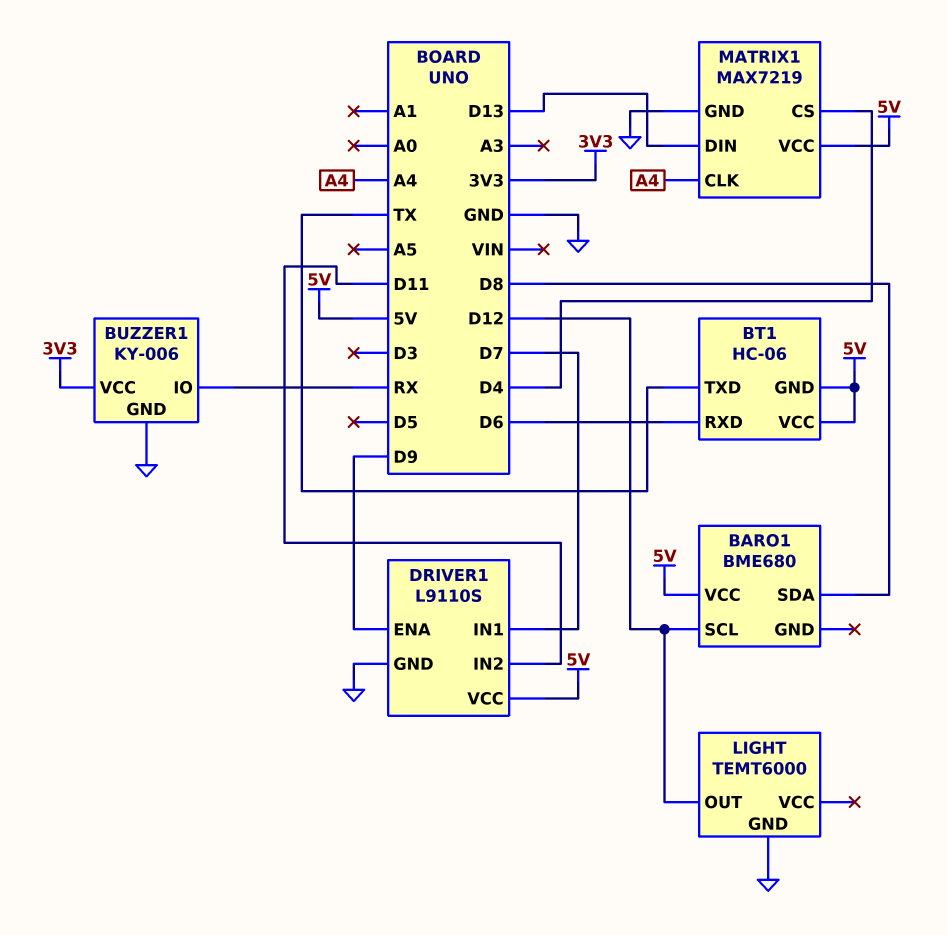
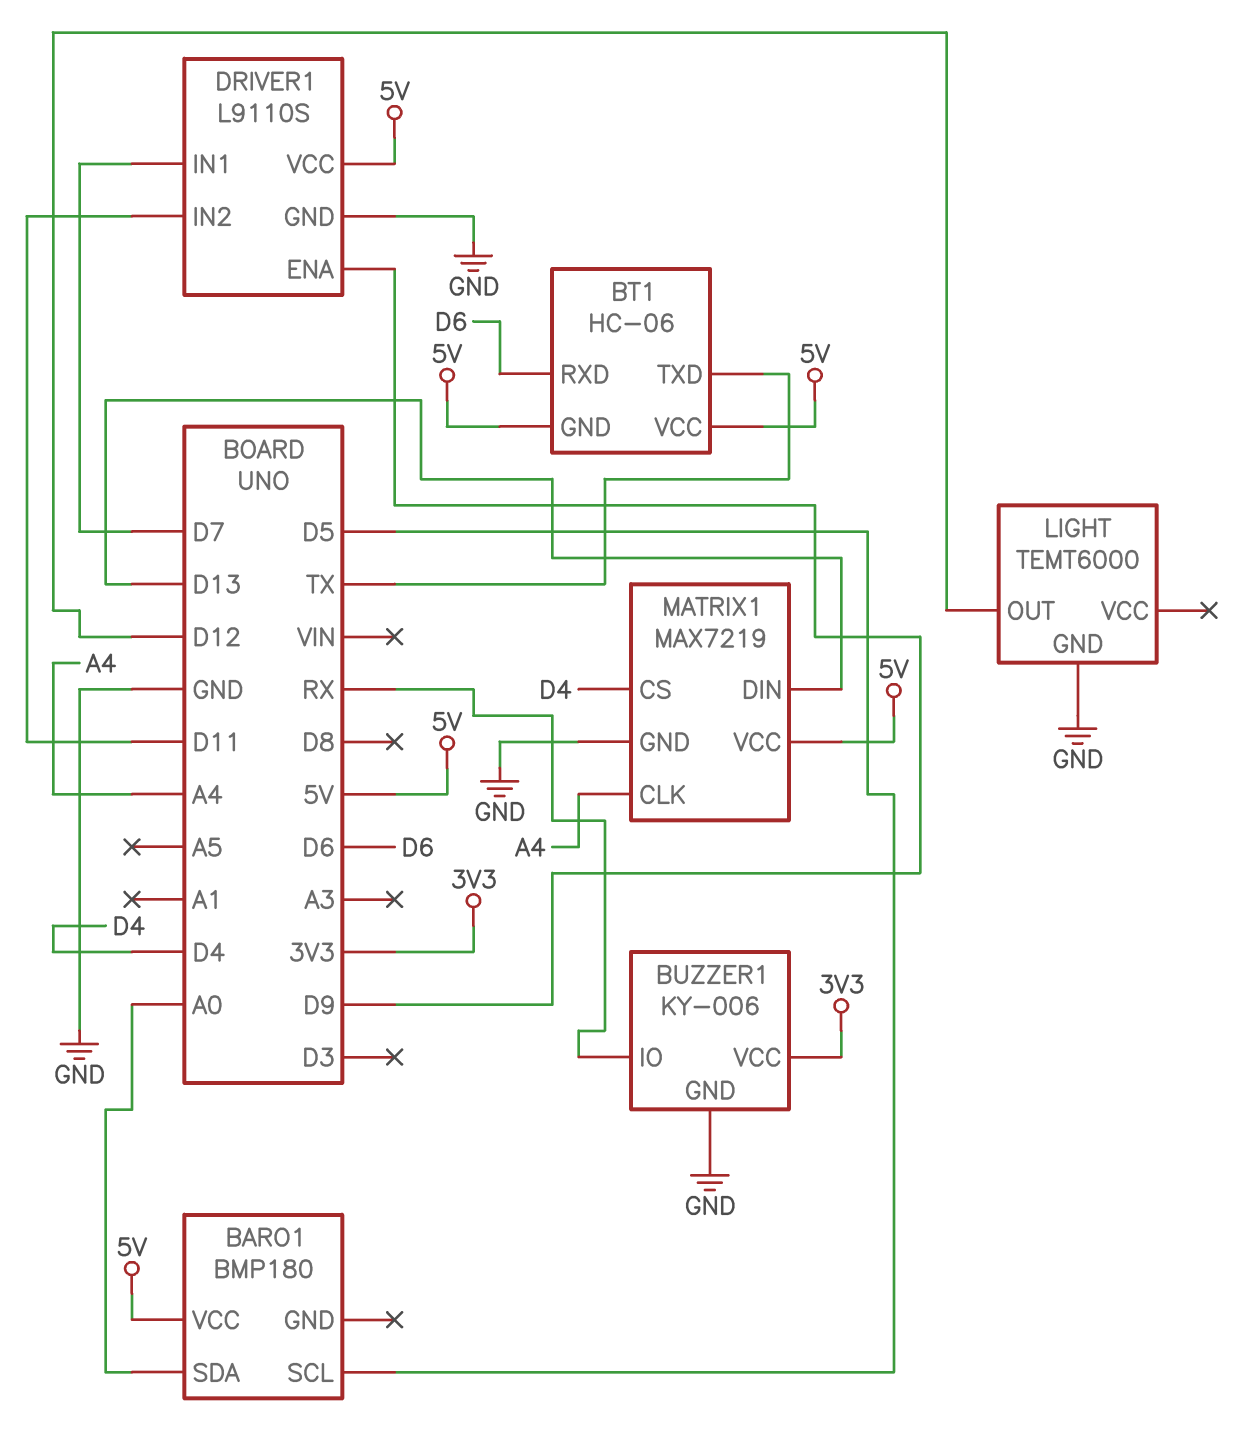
BARO1: BME680 -> BMP180
BARO1 pin SCL: D12 -> D5
BARO1 pin SDA: D8 -> A0

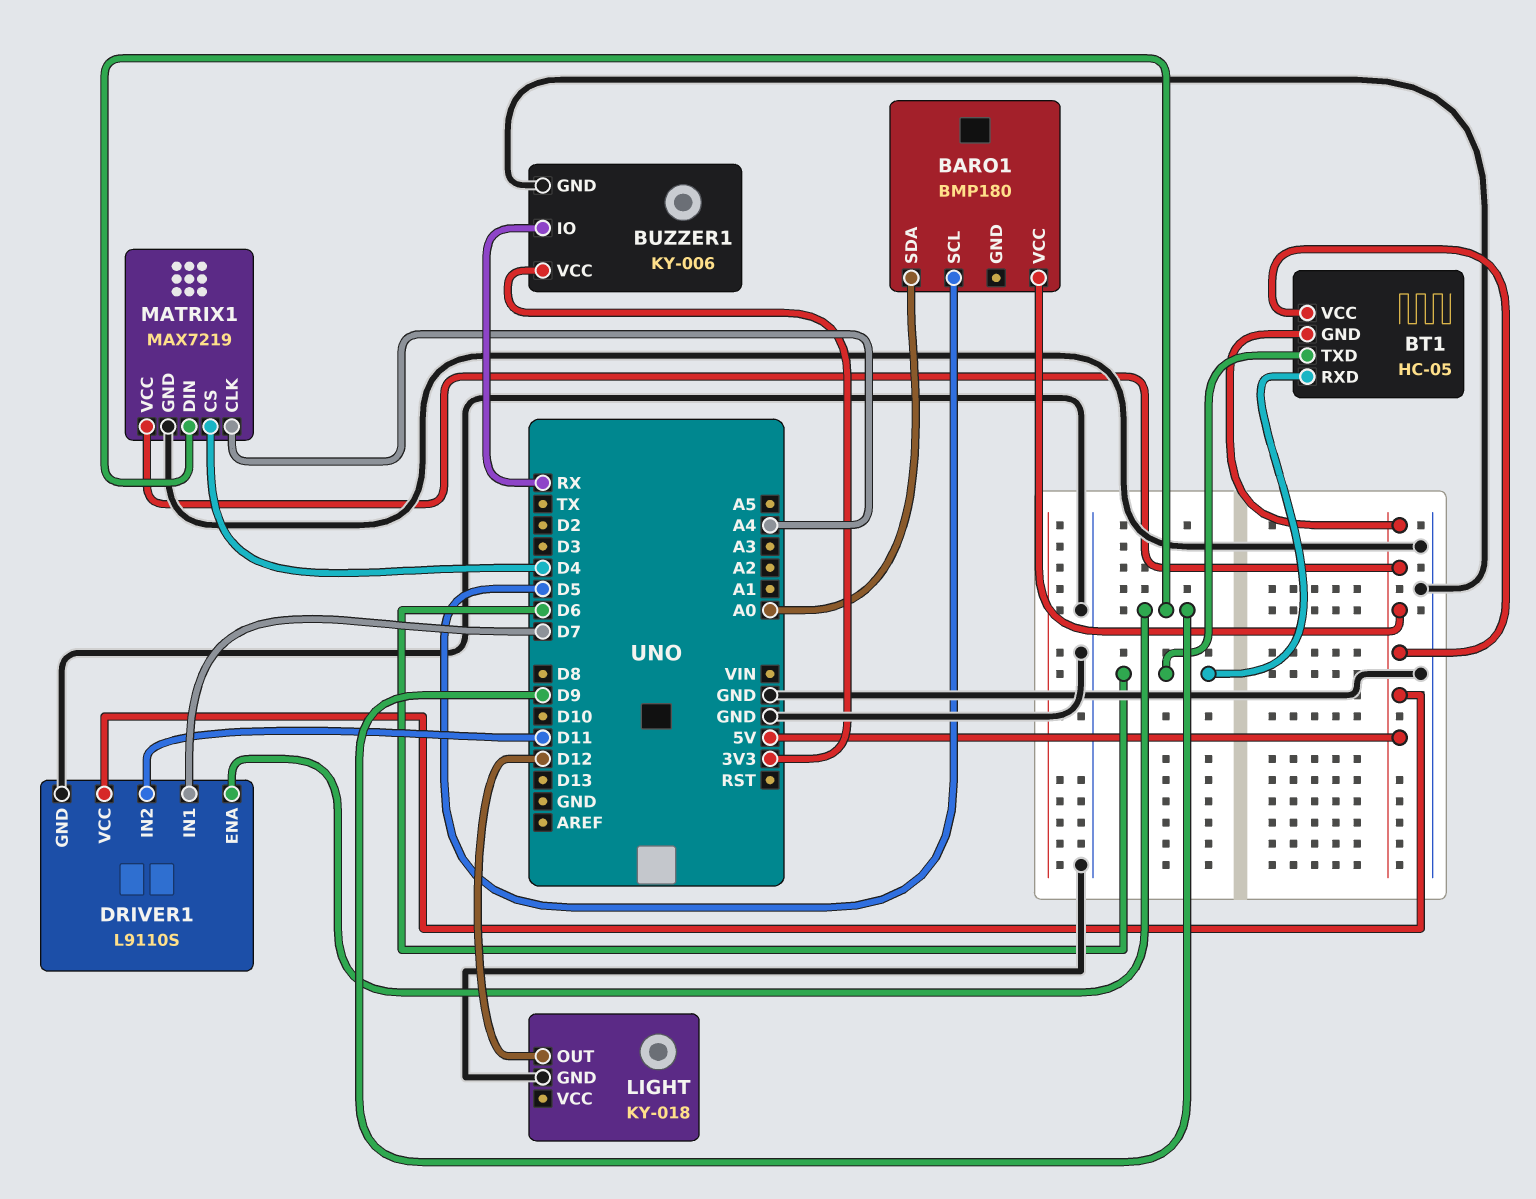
BT1: HC-06 -> HC-05
BT1 pin TXD: TX -> D6
LIGHT: TEMT6000 -> KY-018
MATRIX1 pin DIN: D13 -> D9

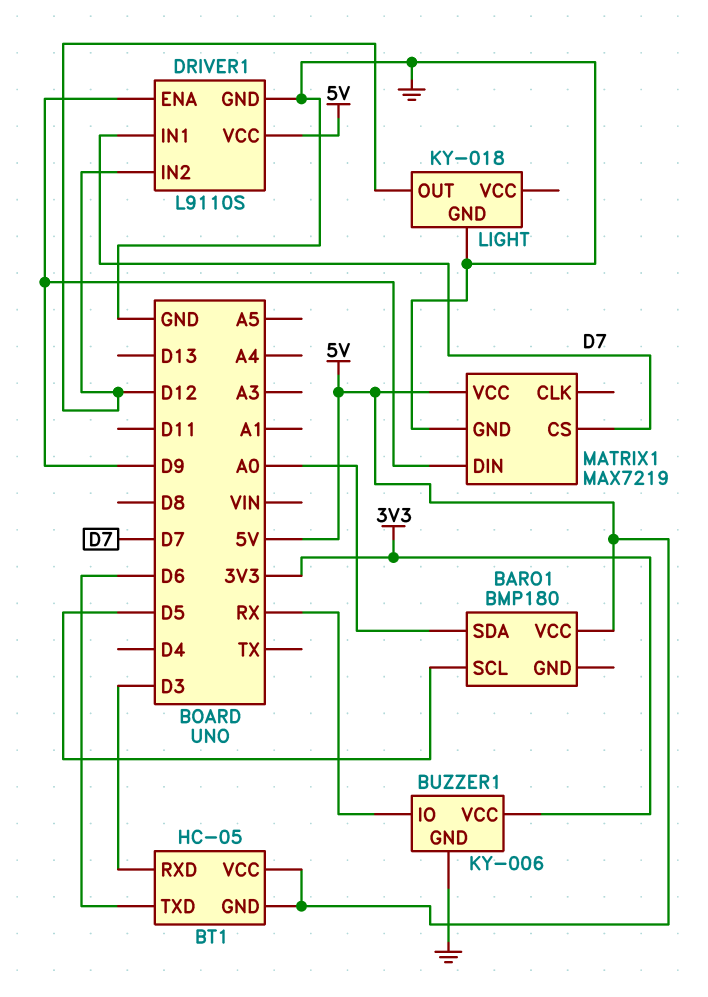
BT1 pin RXD: D6 -> D3
DRIVER1 pin IN2: D11 -> D12
MATRIX1 pin CLK: A4 -> none
MATRIX1 pin CS: D4 -> D7

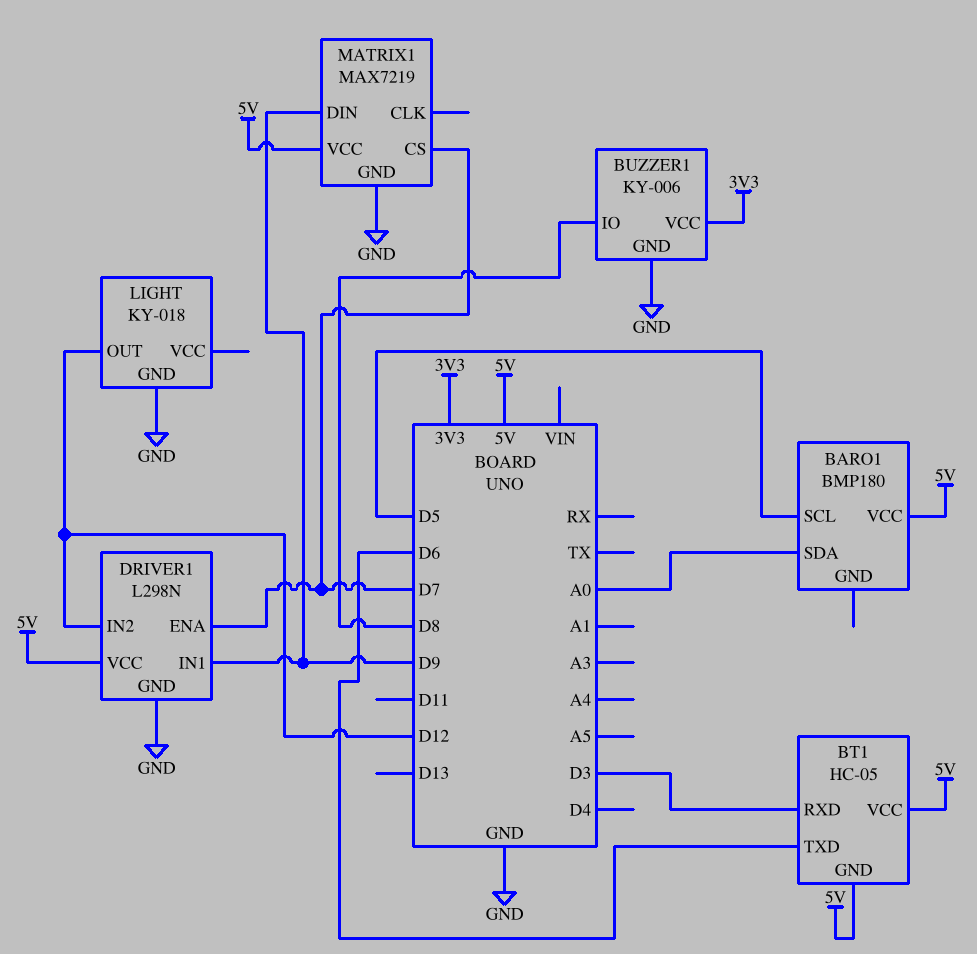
BUZZER1 pin IO: RX -> D8
DRIVER1: L9110S -> L298N
DRIVER1 pin ENA: D9 -> D7
DRIVER1 pin IN1: D7 -> D9

